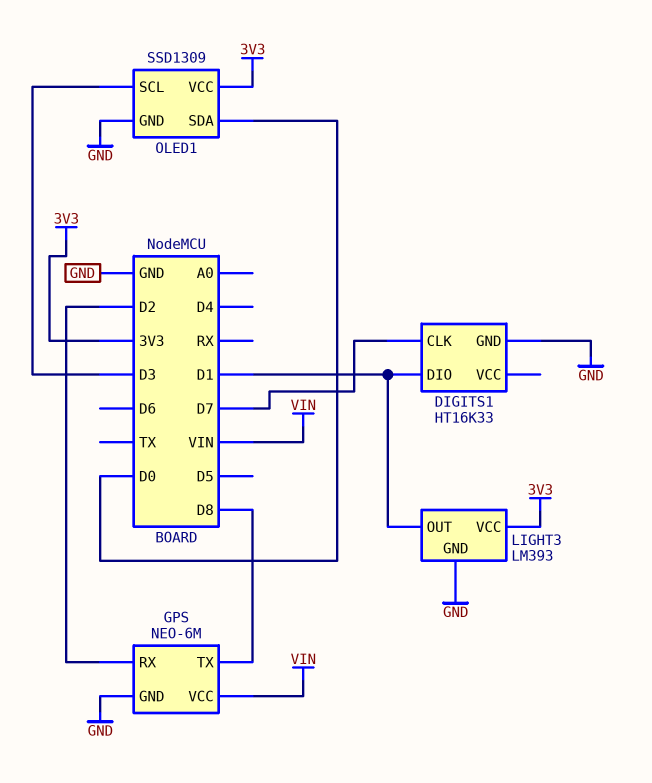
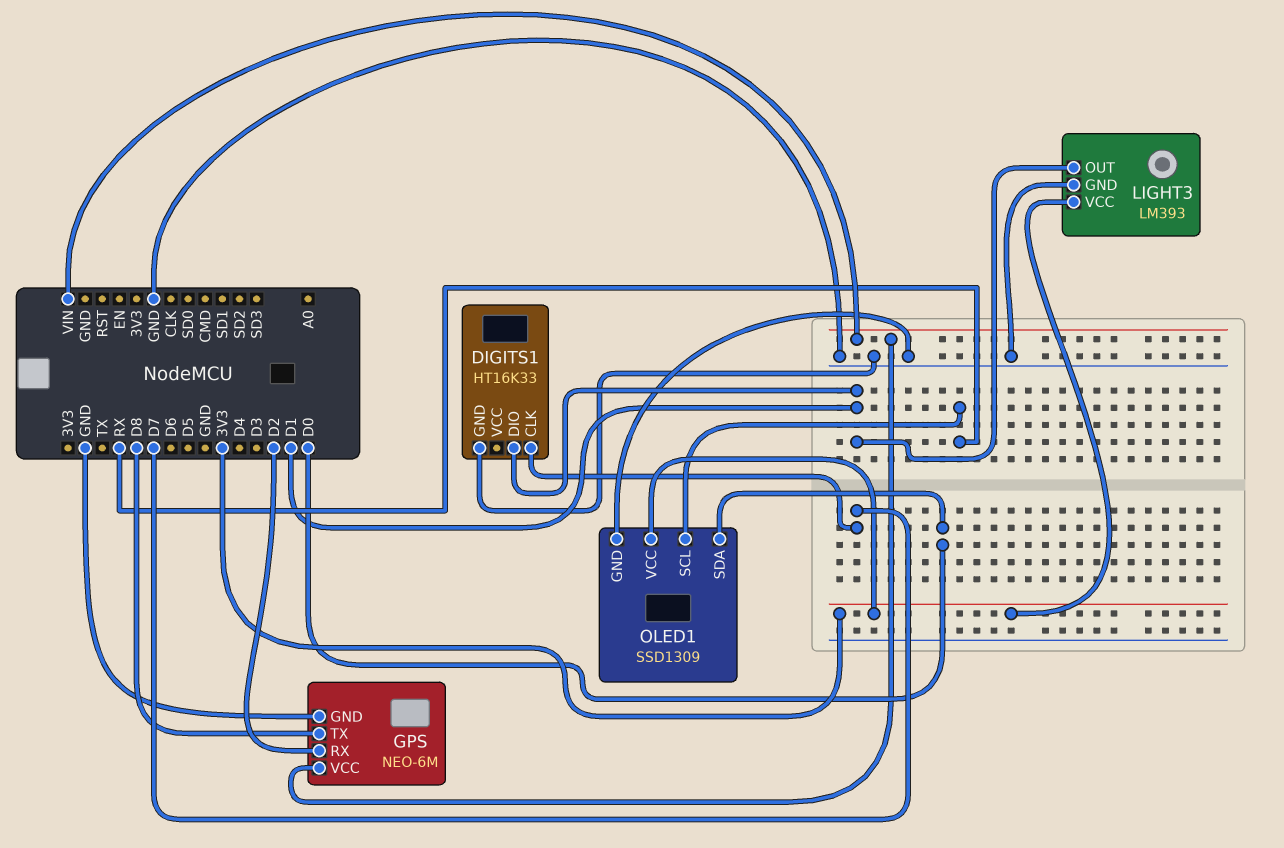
OLED1 pin SCL: D3 -> RX

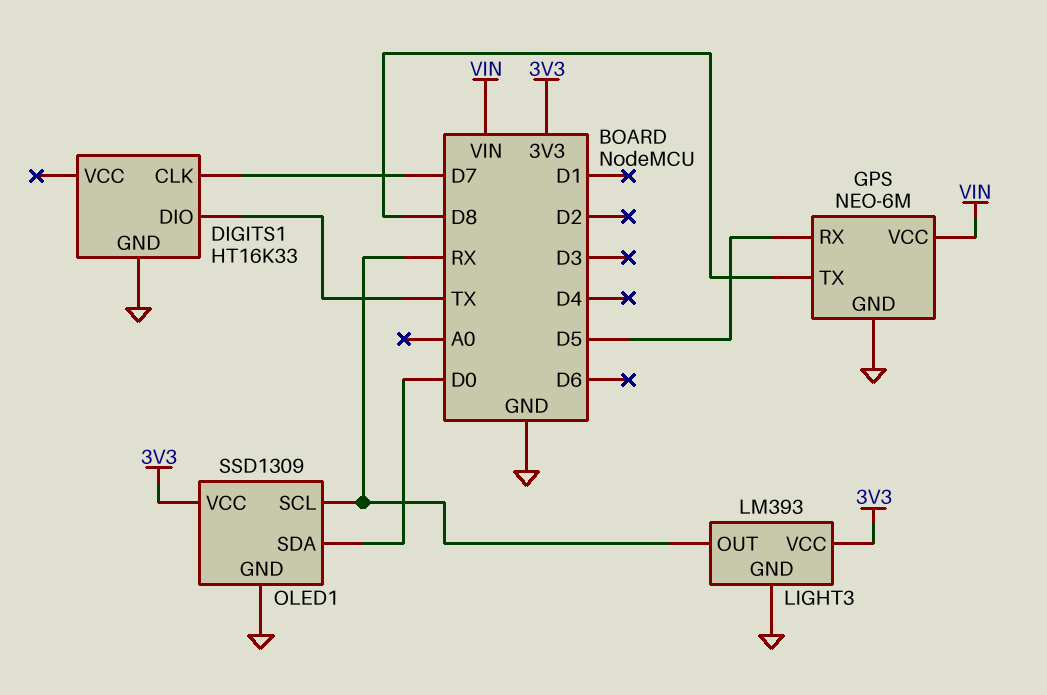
DIGITS1 pin DIO: D1 -> TX
GPS pin RX: D2 -> D5
LIGHT3 pin OUT: D1 -> RX

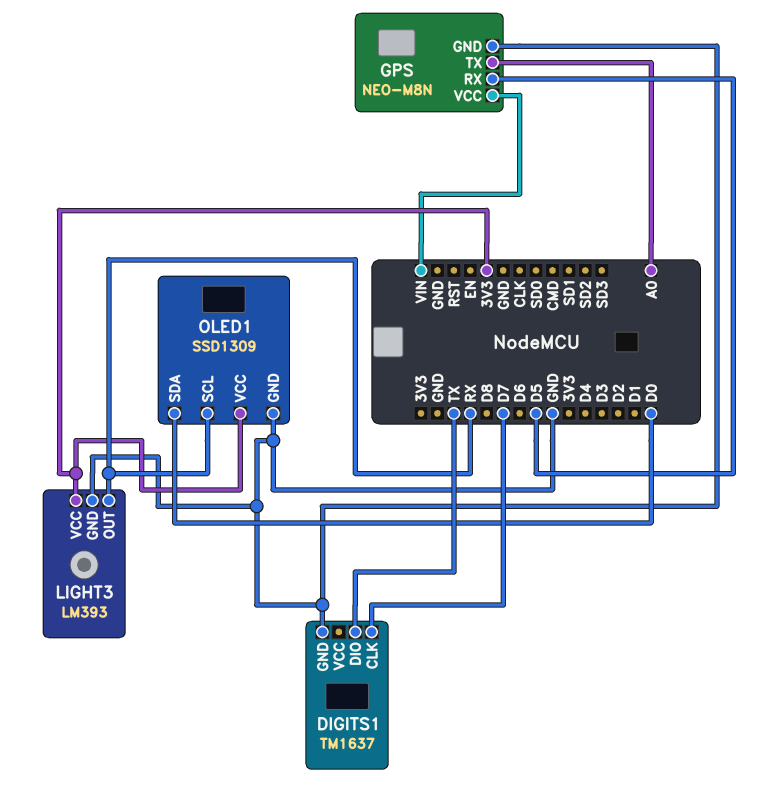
DIGITS1: HT16K33 -> TM1637
GPS: NEO-6M -> NEO-M8N
GPS pin TX: D8 -> A0

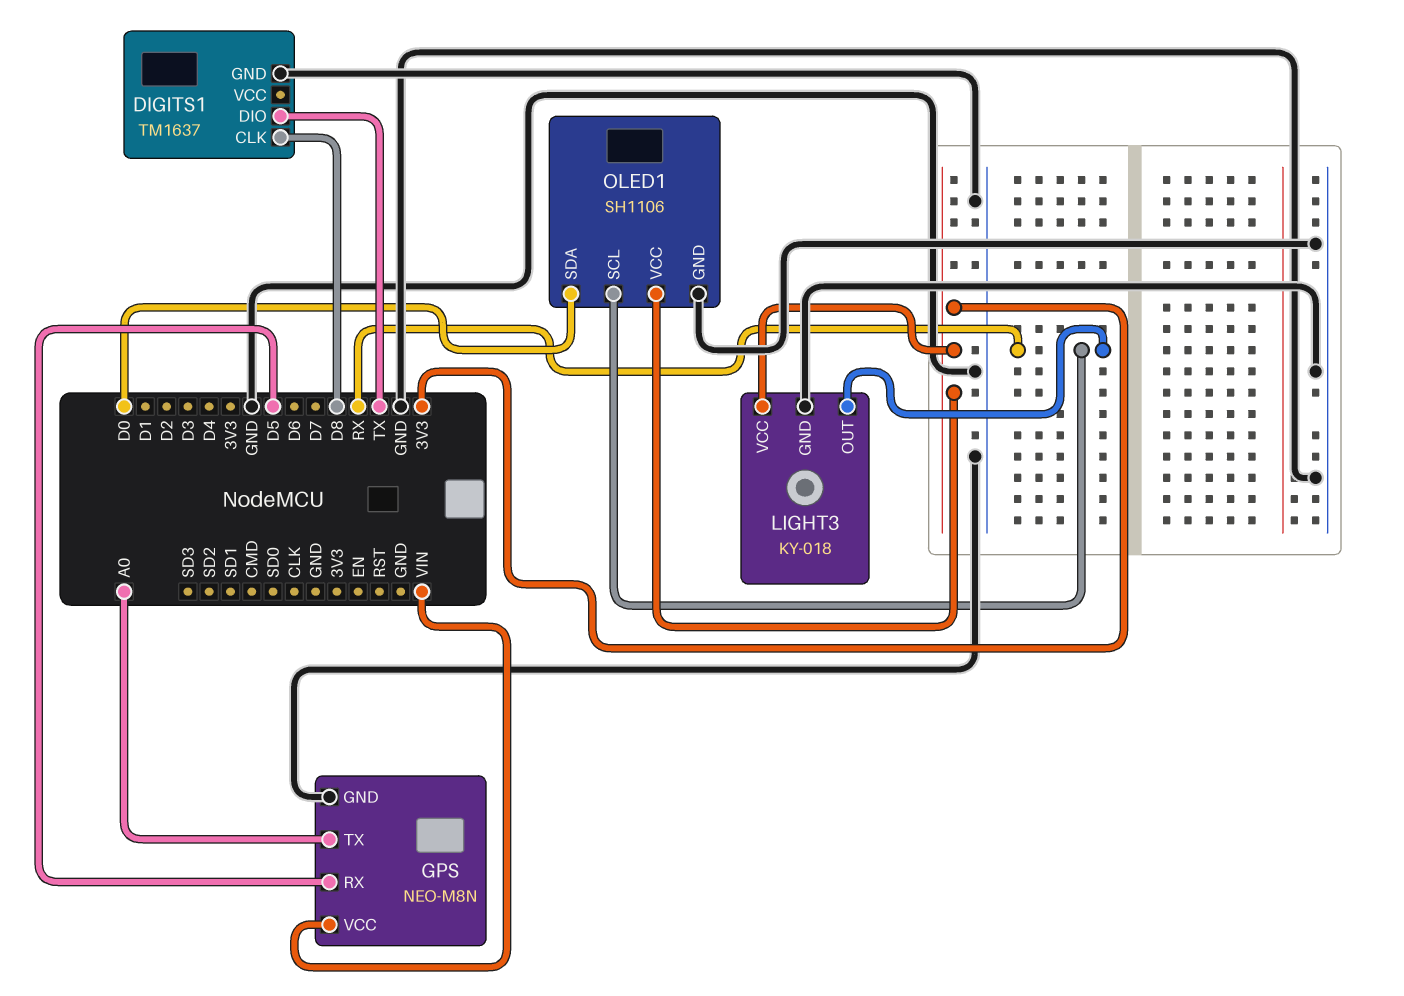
DIGITS1 pin CLK: D7 -> D8
LIGHT3: LM393 -> KY-018
OLED1: SSD1309 -> SH1106

